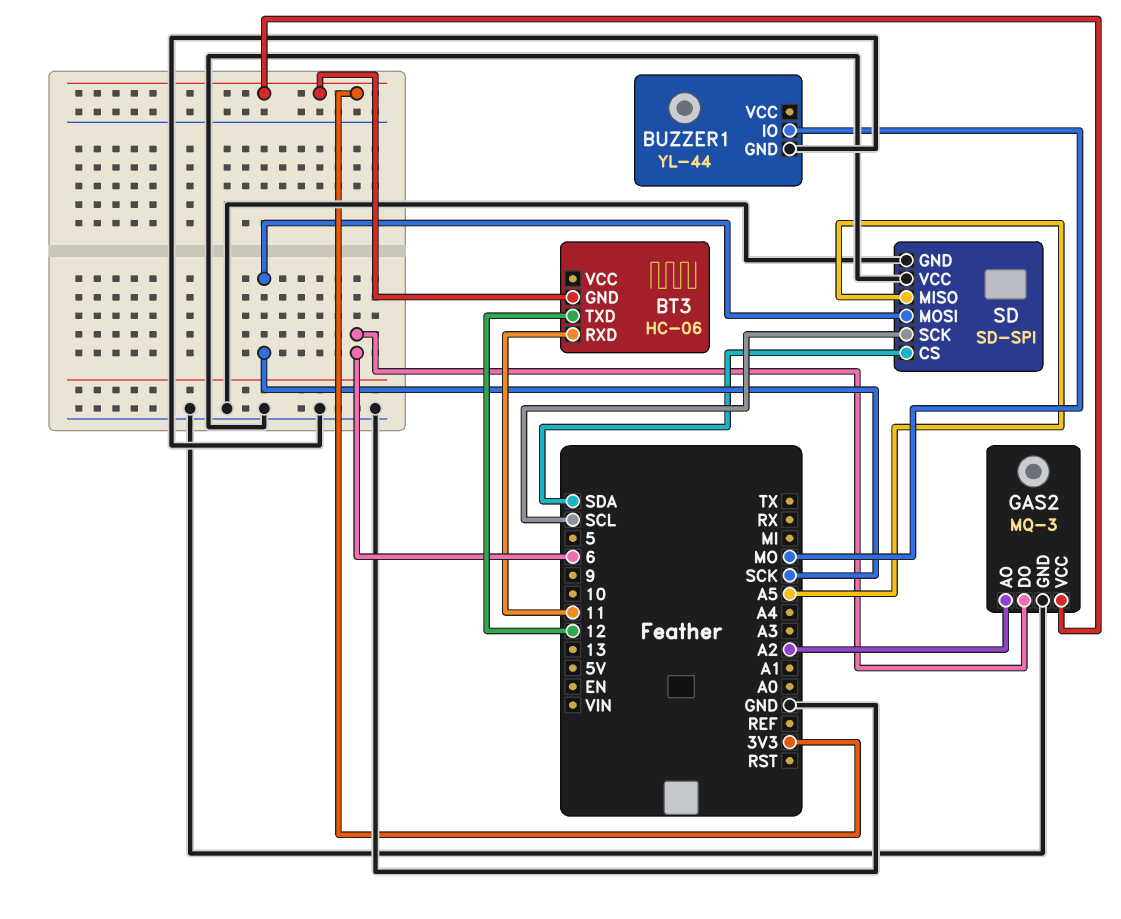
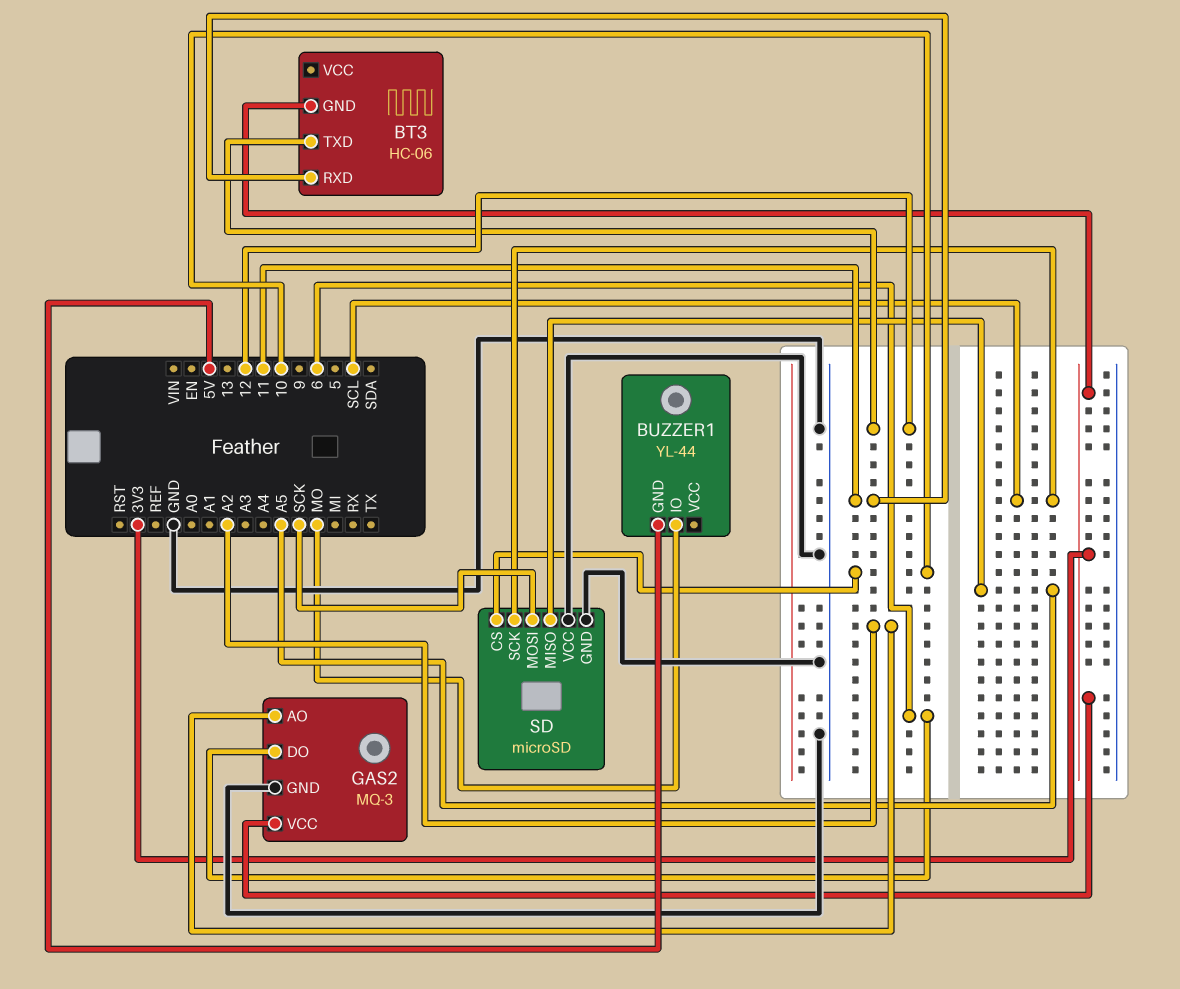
BUZZER1 pin GND: GND -> 5V
SD: SD-SPI -> microSD
SD pin CS: SDA -> 10

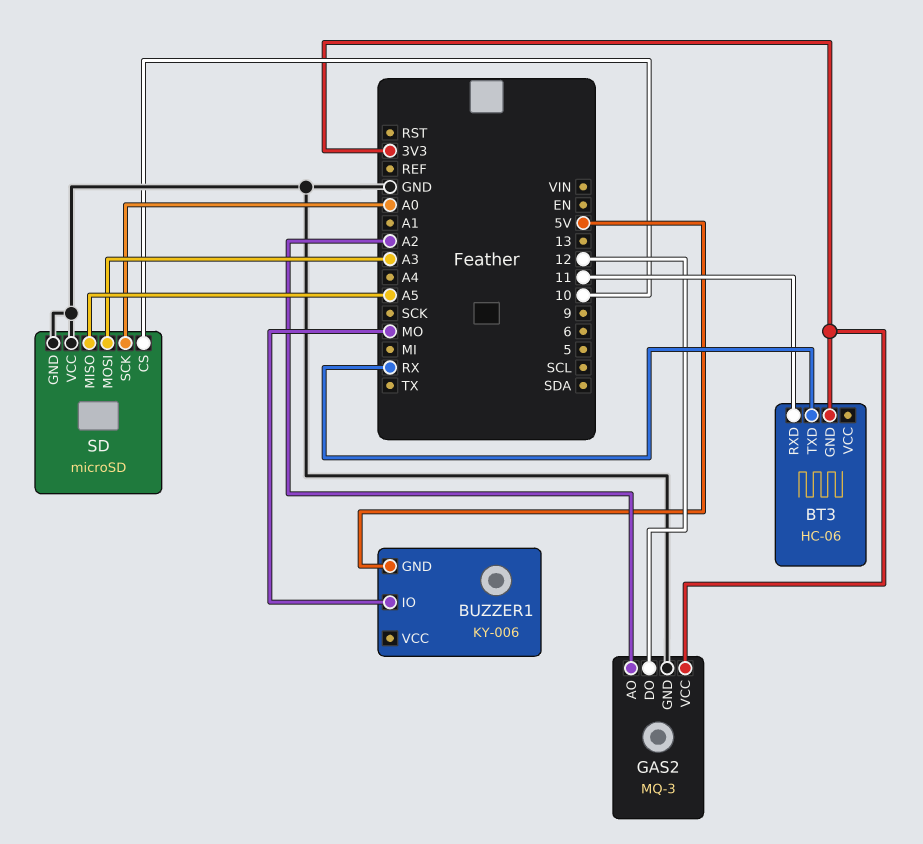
BT3 pin TXD: 12 -> RX
BUZZER1: YL-44 -> KY-006
GAS2 pin DO: 6 -> 12
SD pin MOSI: SCK -> A3
SD pin SCK: SCL -> A0

